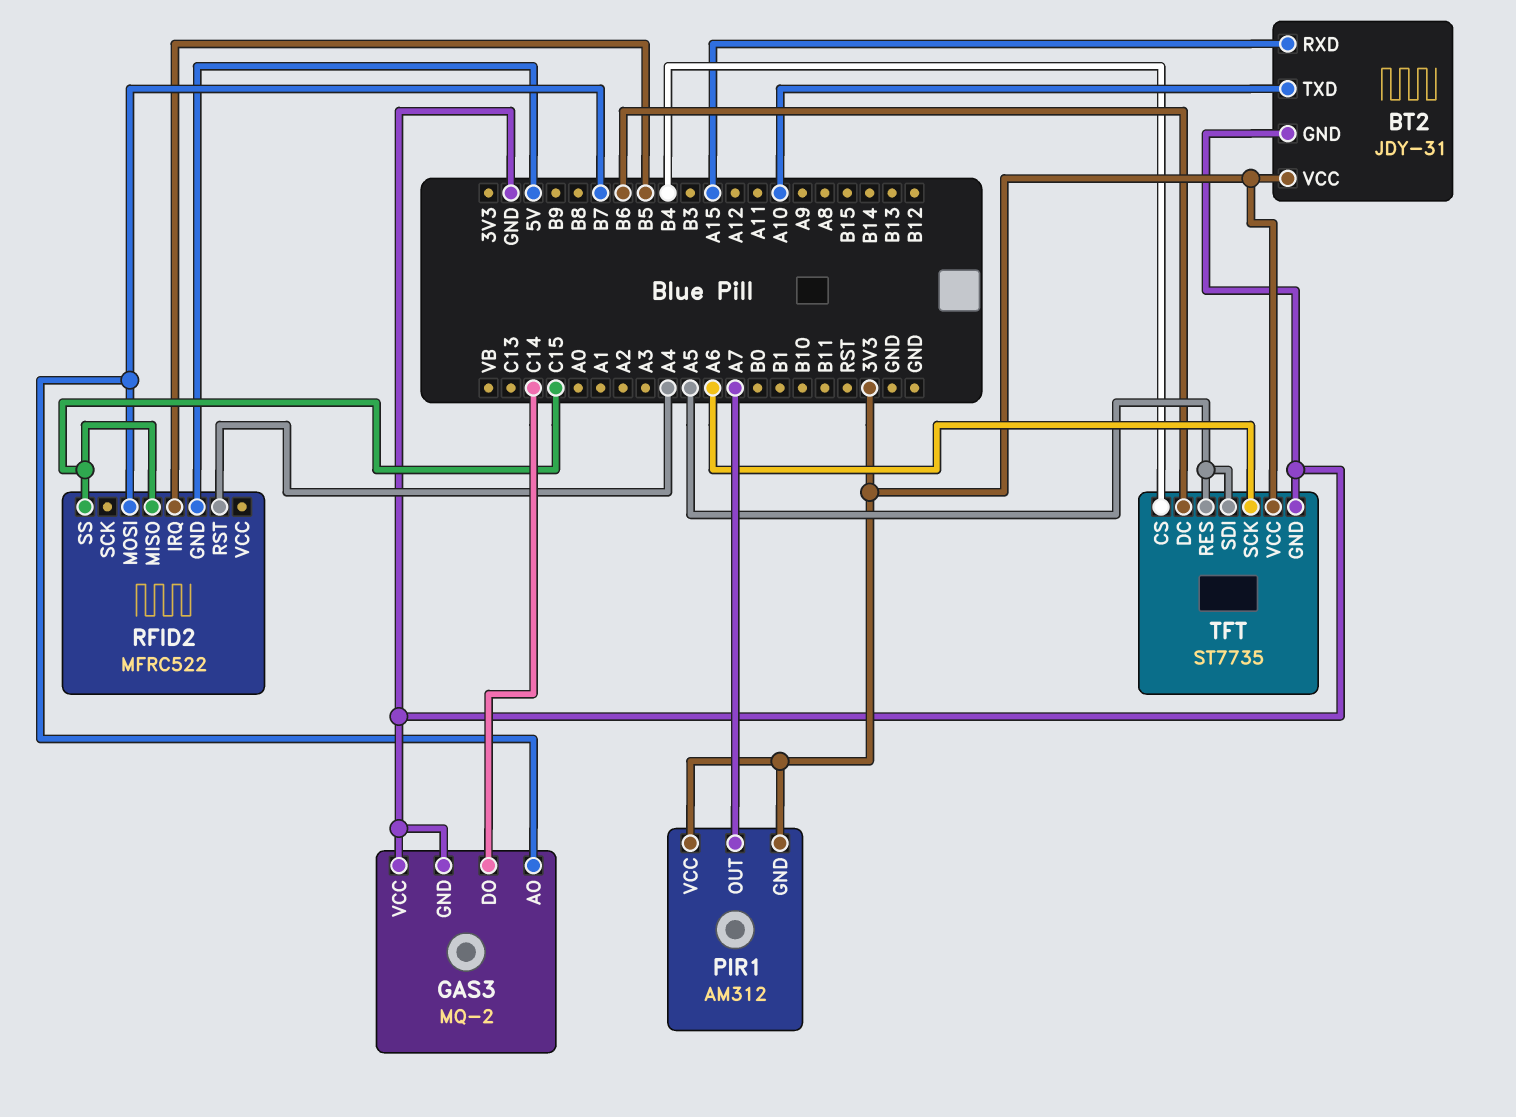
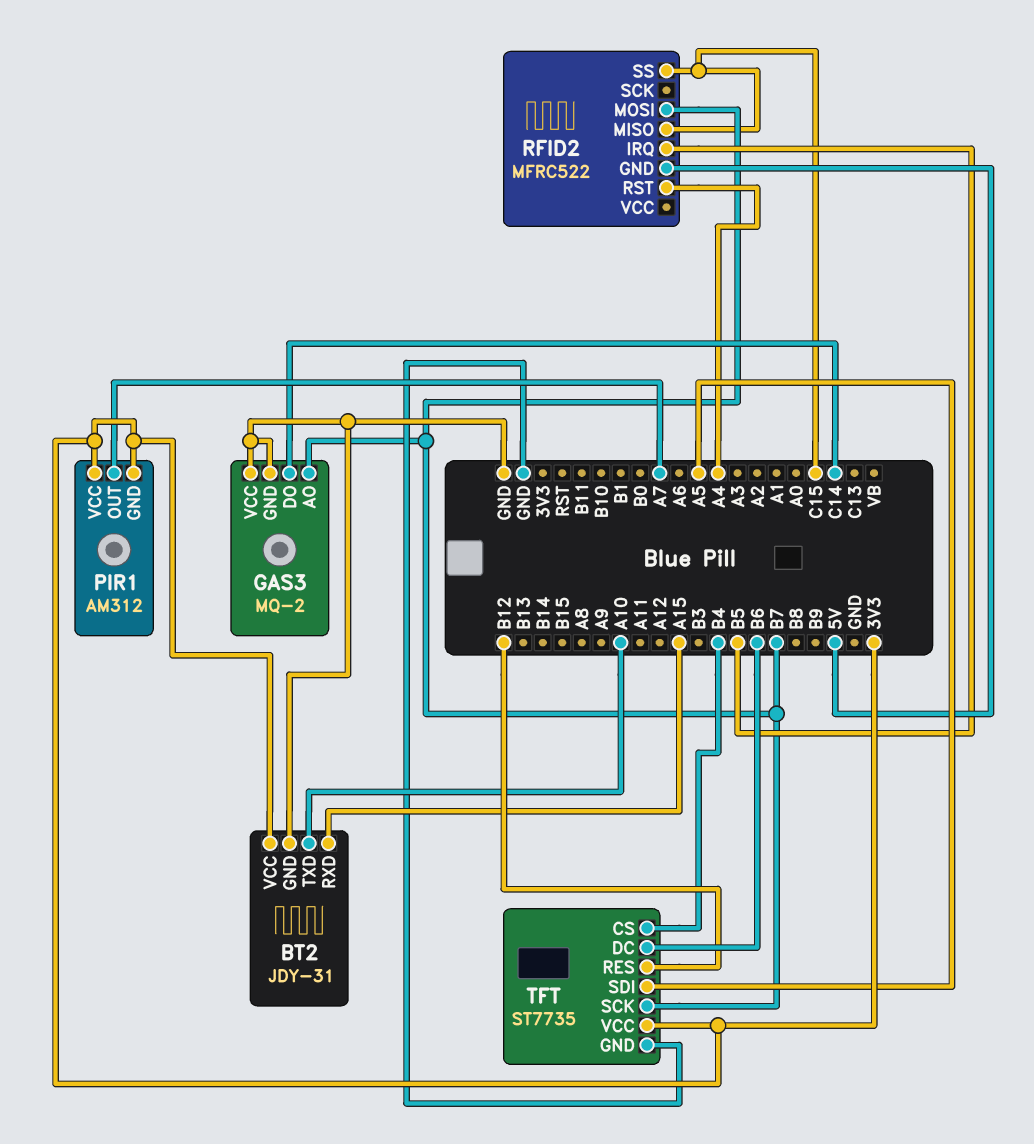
TFT pin RES: A5 -> B12
TFT pin SCK: A6 -> B7

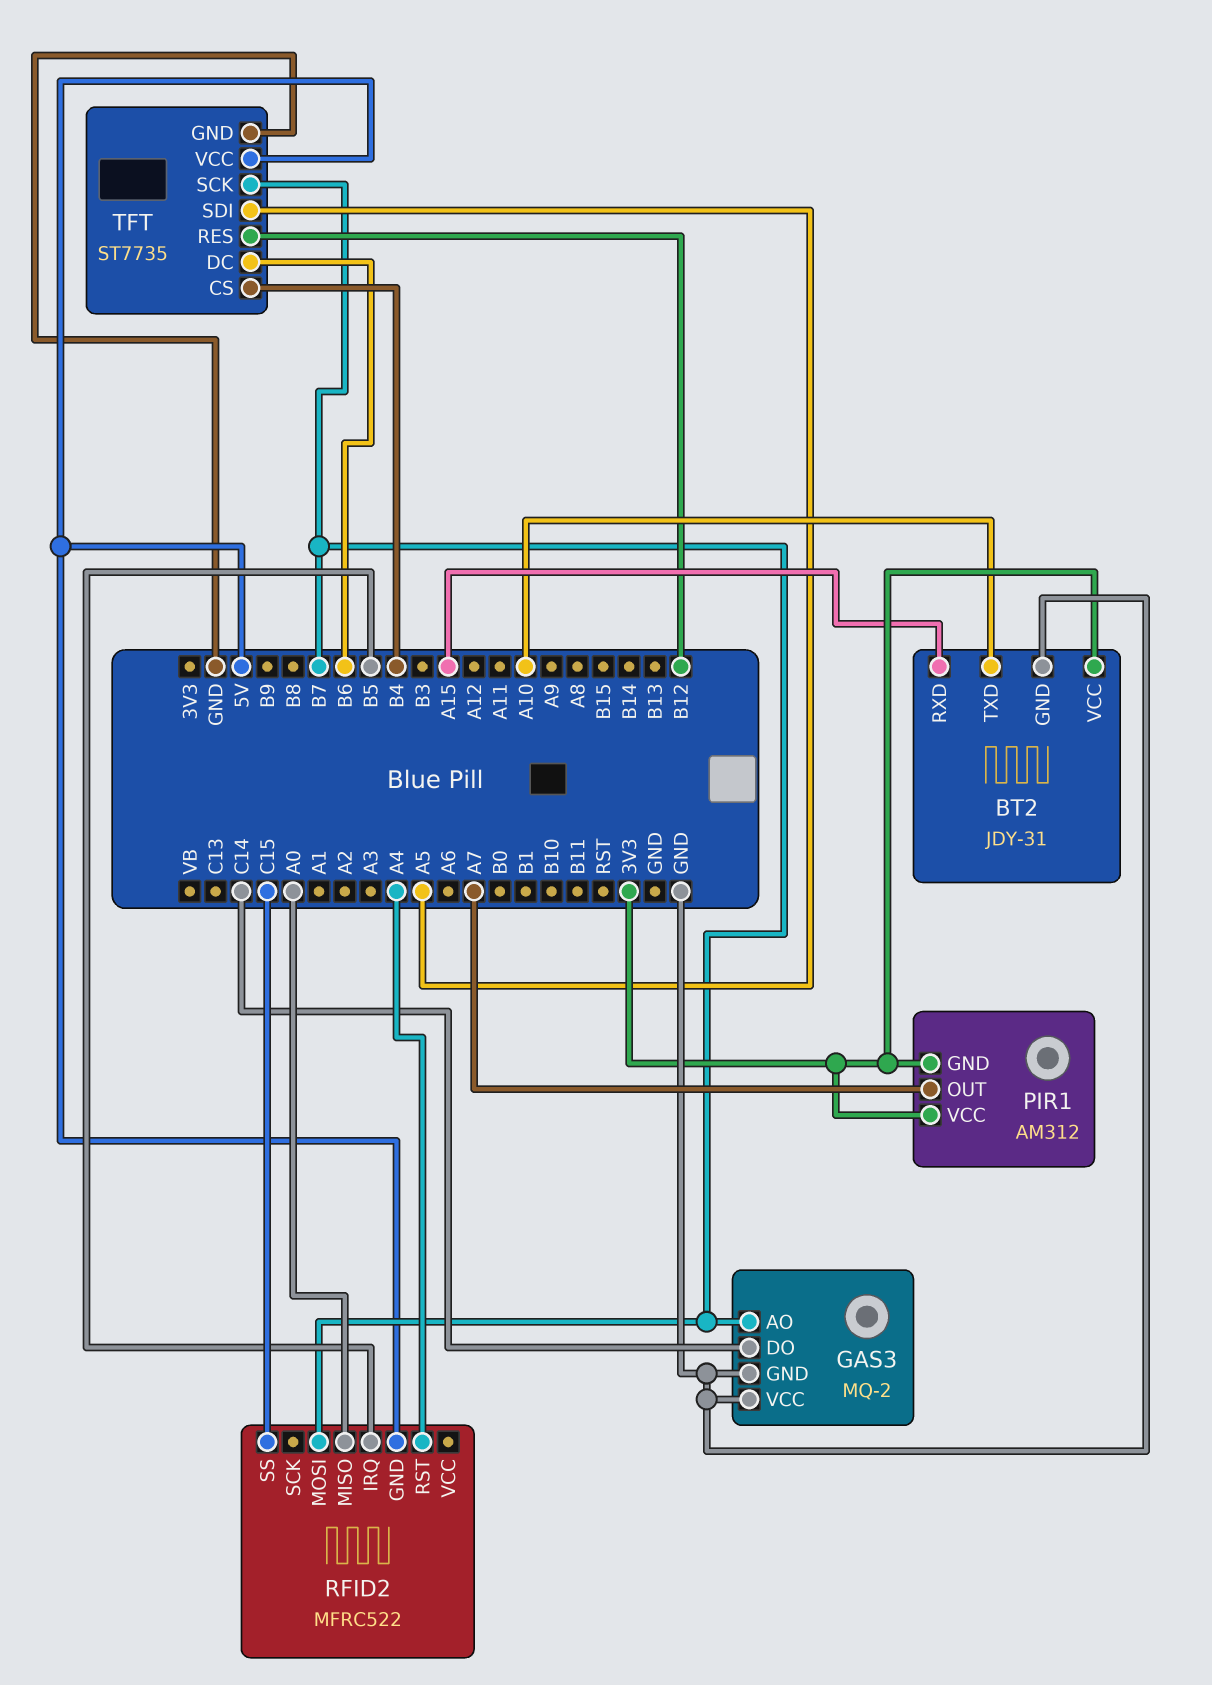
RFID2 pin MISO: C15 -> A0
TFT pin VCC: 3V3 -> 5V

